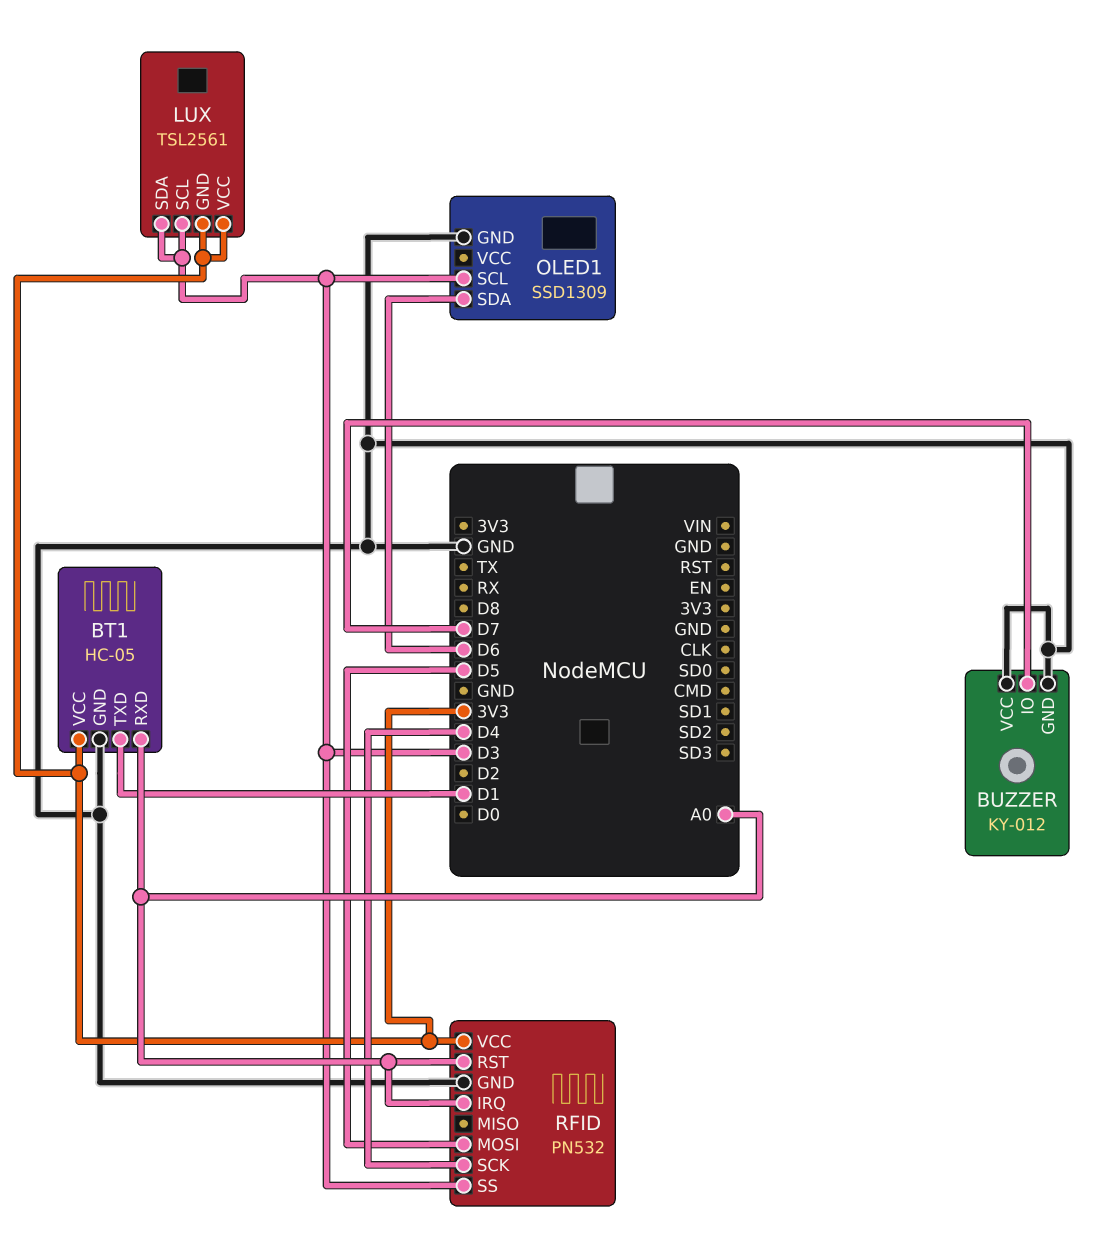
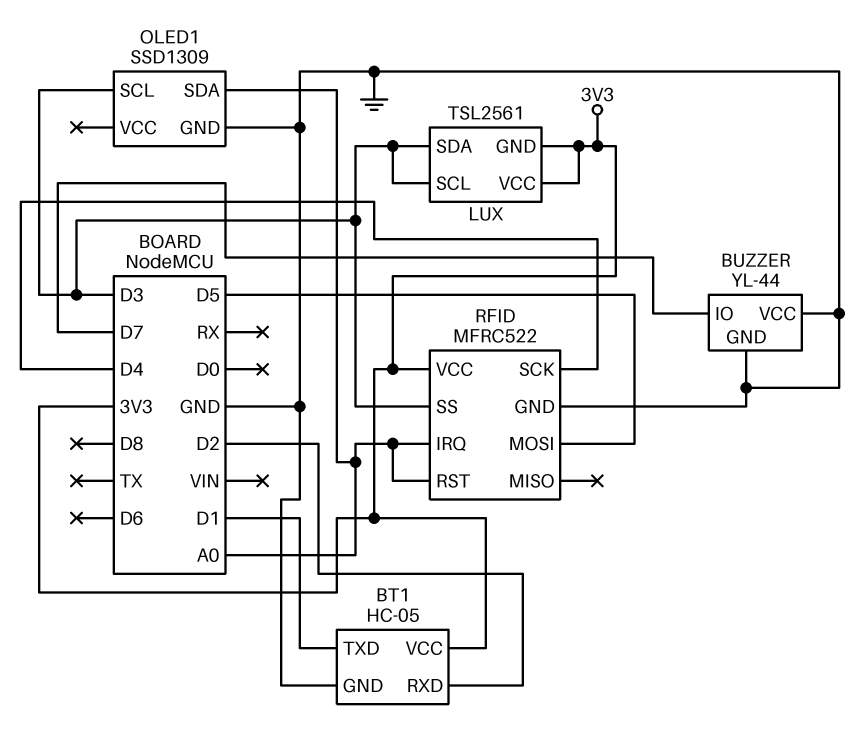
BT1 pin RXD: A0 -> D2
BUZZER: KY-012 -> YL-44
OLED1 pin SDA: D6 -> A0
RFID: PN532 -> MFRC522

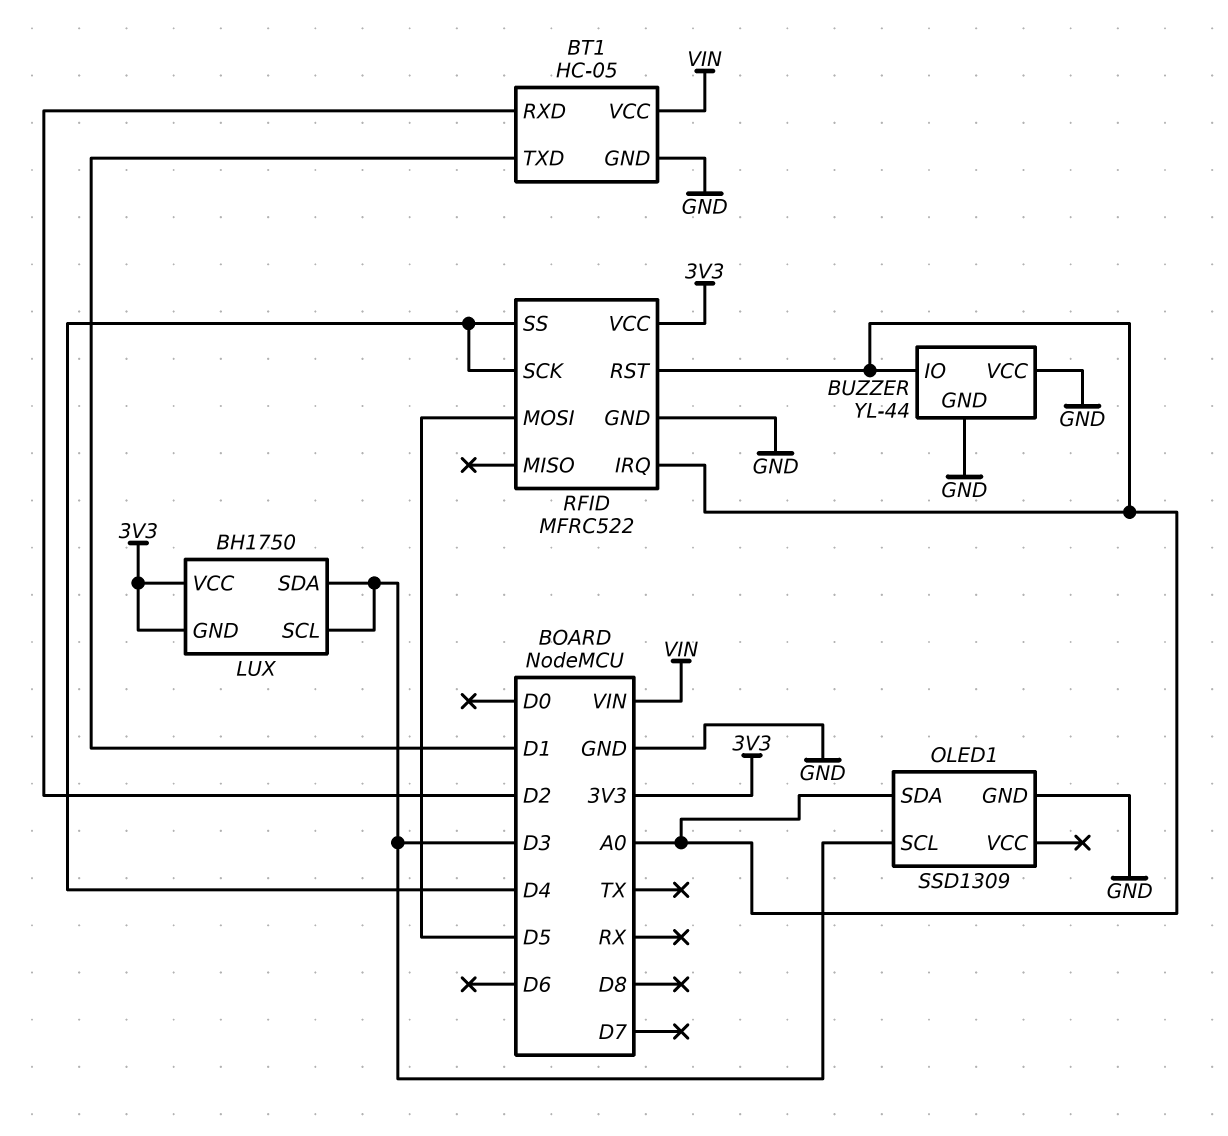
BT1 pin VCC: 3V3 -> VIN
BUZZER pin IO: D7 -> A0
LUX: TSL2561 -> BH1750
RFID pin SS: D3 -> D4

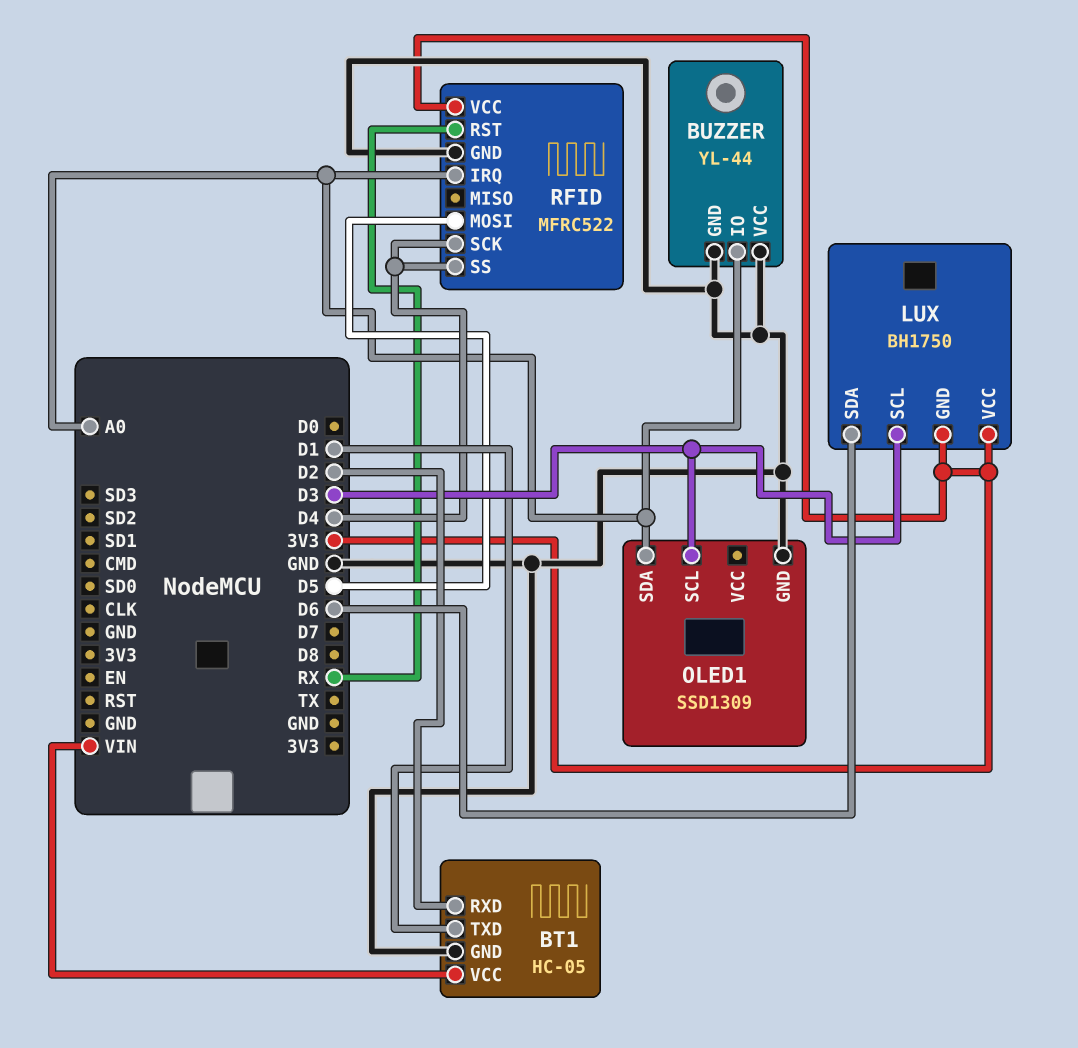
LUX pin SDA: D3 -> D6
RFID pin RST: A0 -> RX

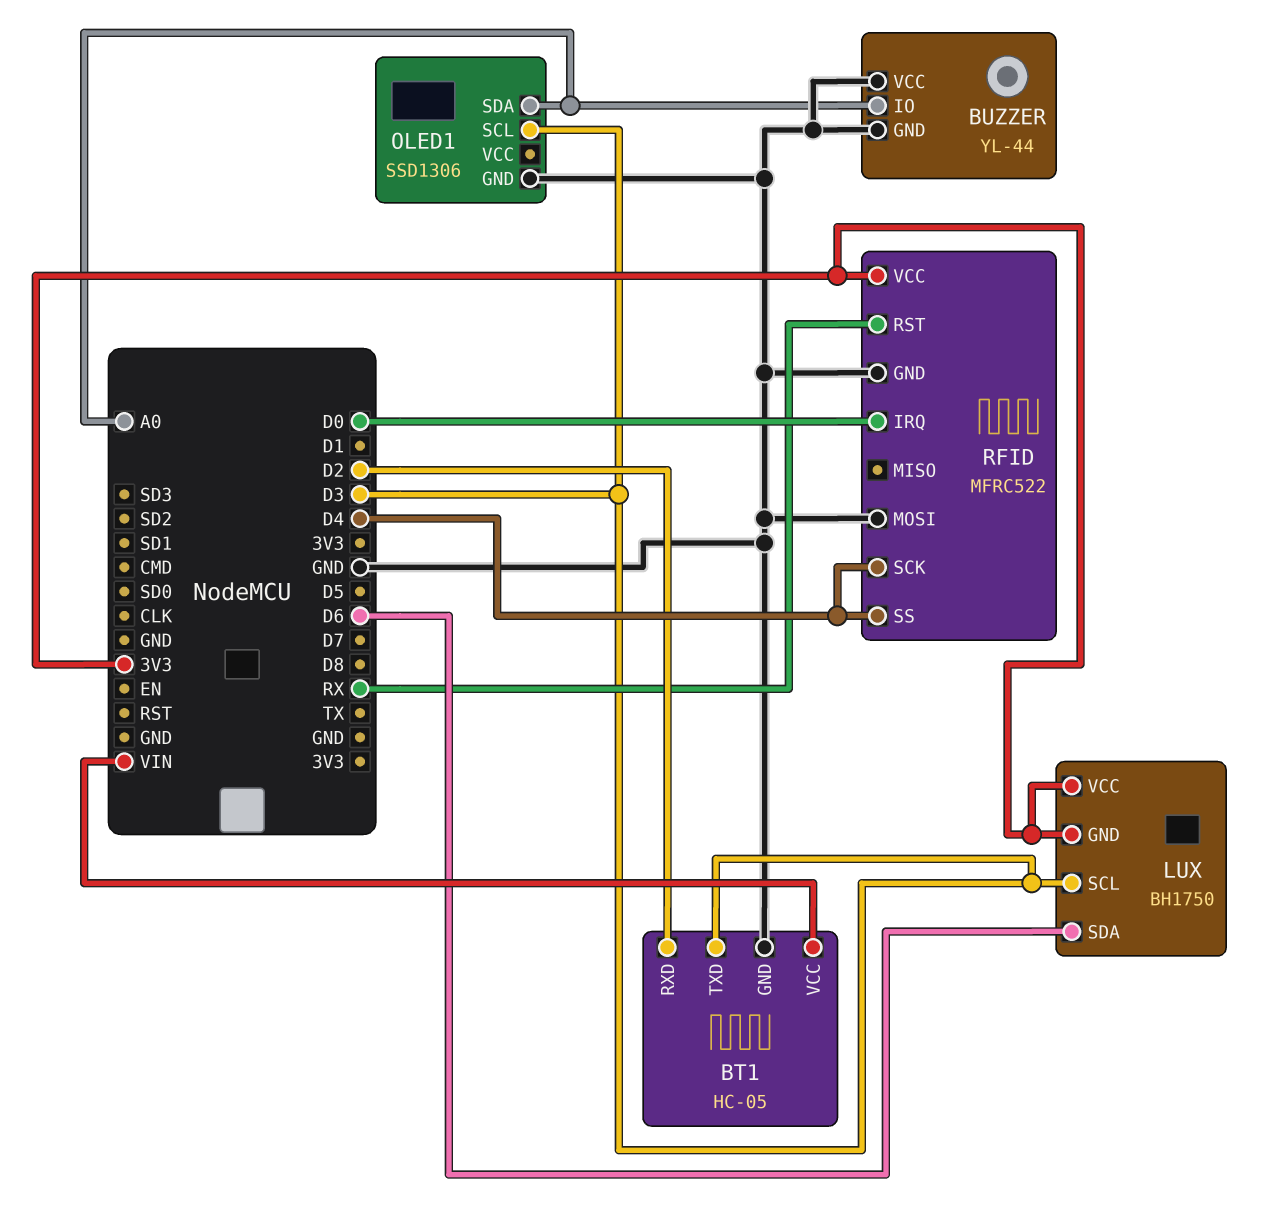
BT1 pin TXD: D1 -> D3
OLED1: SSD1309 -> SSD1306
RFID pin IRQ: A0 -> D0
RFID pin MOSI: D5 -> GND

